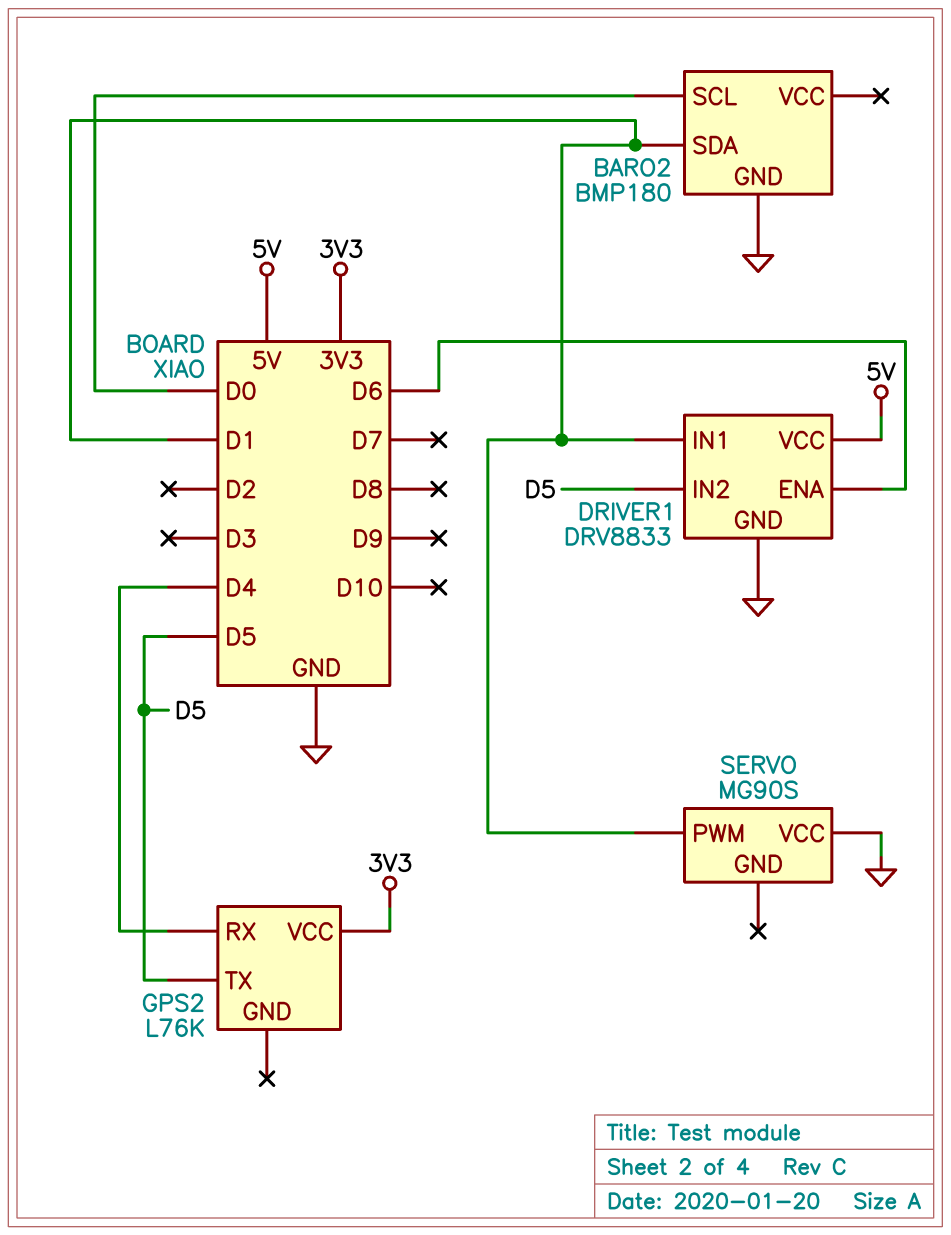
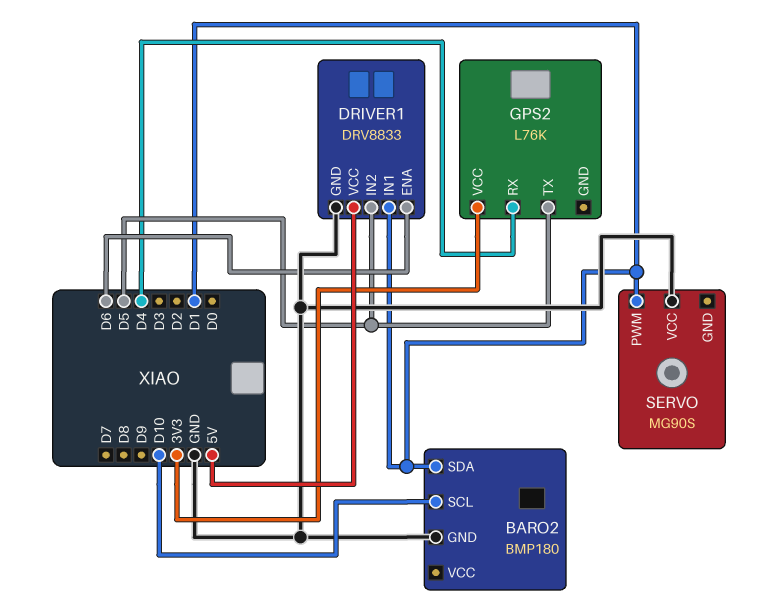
BARO2 pin SCL: D0 -> D10

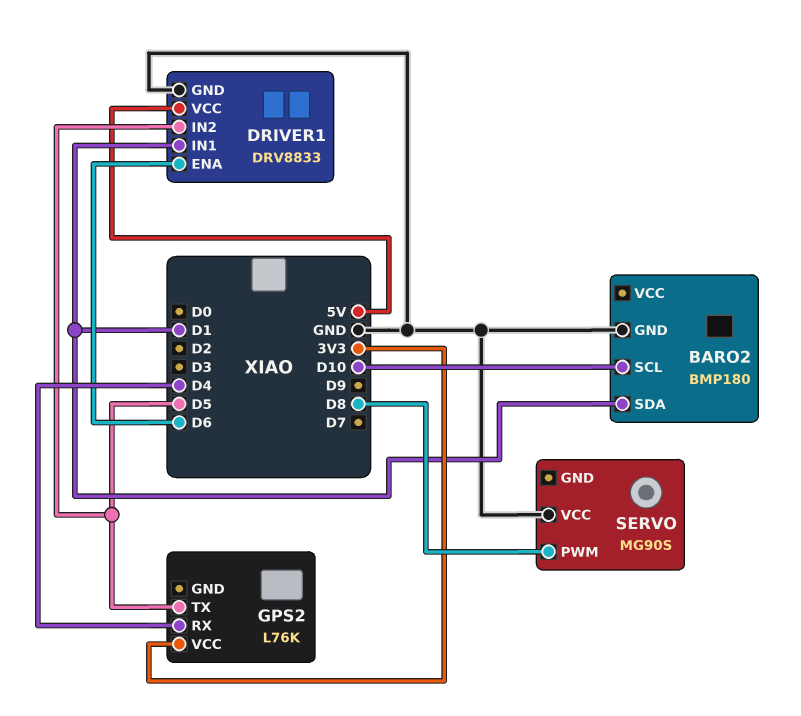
SERVO pin PWM: D1 -> D8

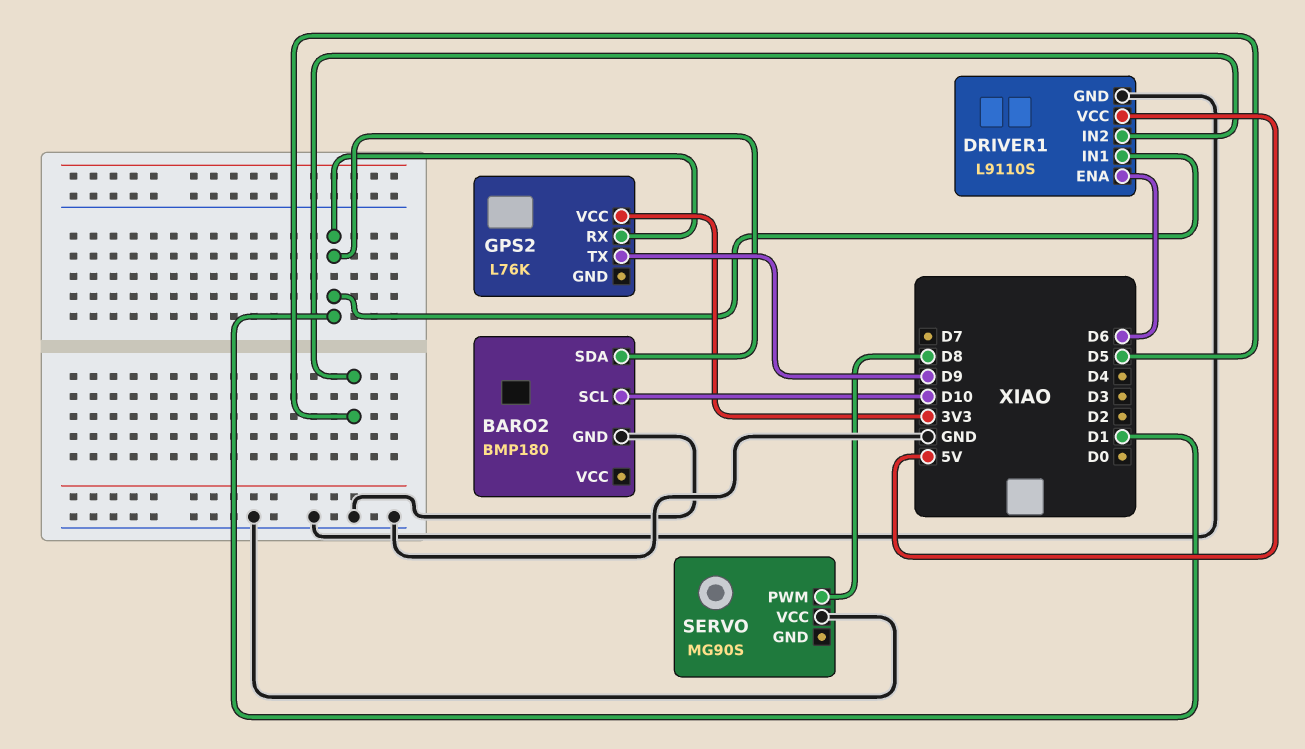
DRIVER1: DRV8833 -> L9110S
GPS2 pin RX: D4 -> D1
GPS2 pin TX: D5 -> D9

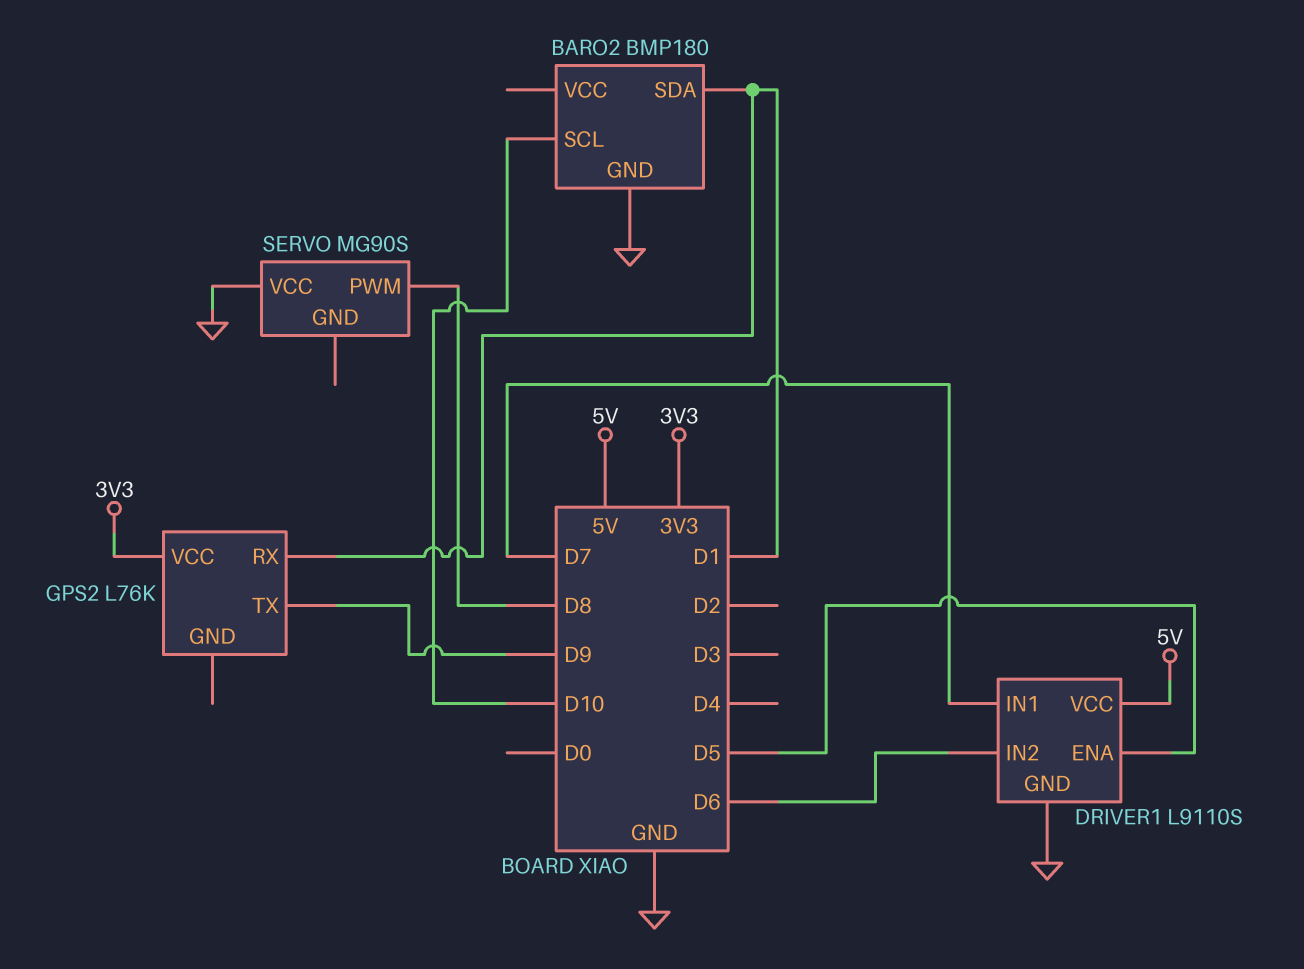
DRIVER1 pin ENA: D6 -> D5
DRIVER1 pin IN1: D1 -> D7
DRIVER1 pin IN2: D5 -> D6

